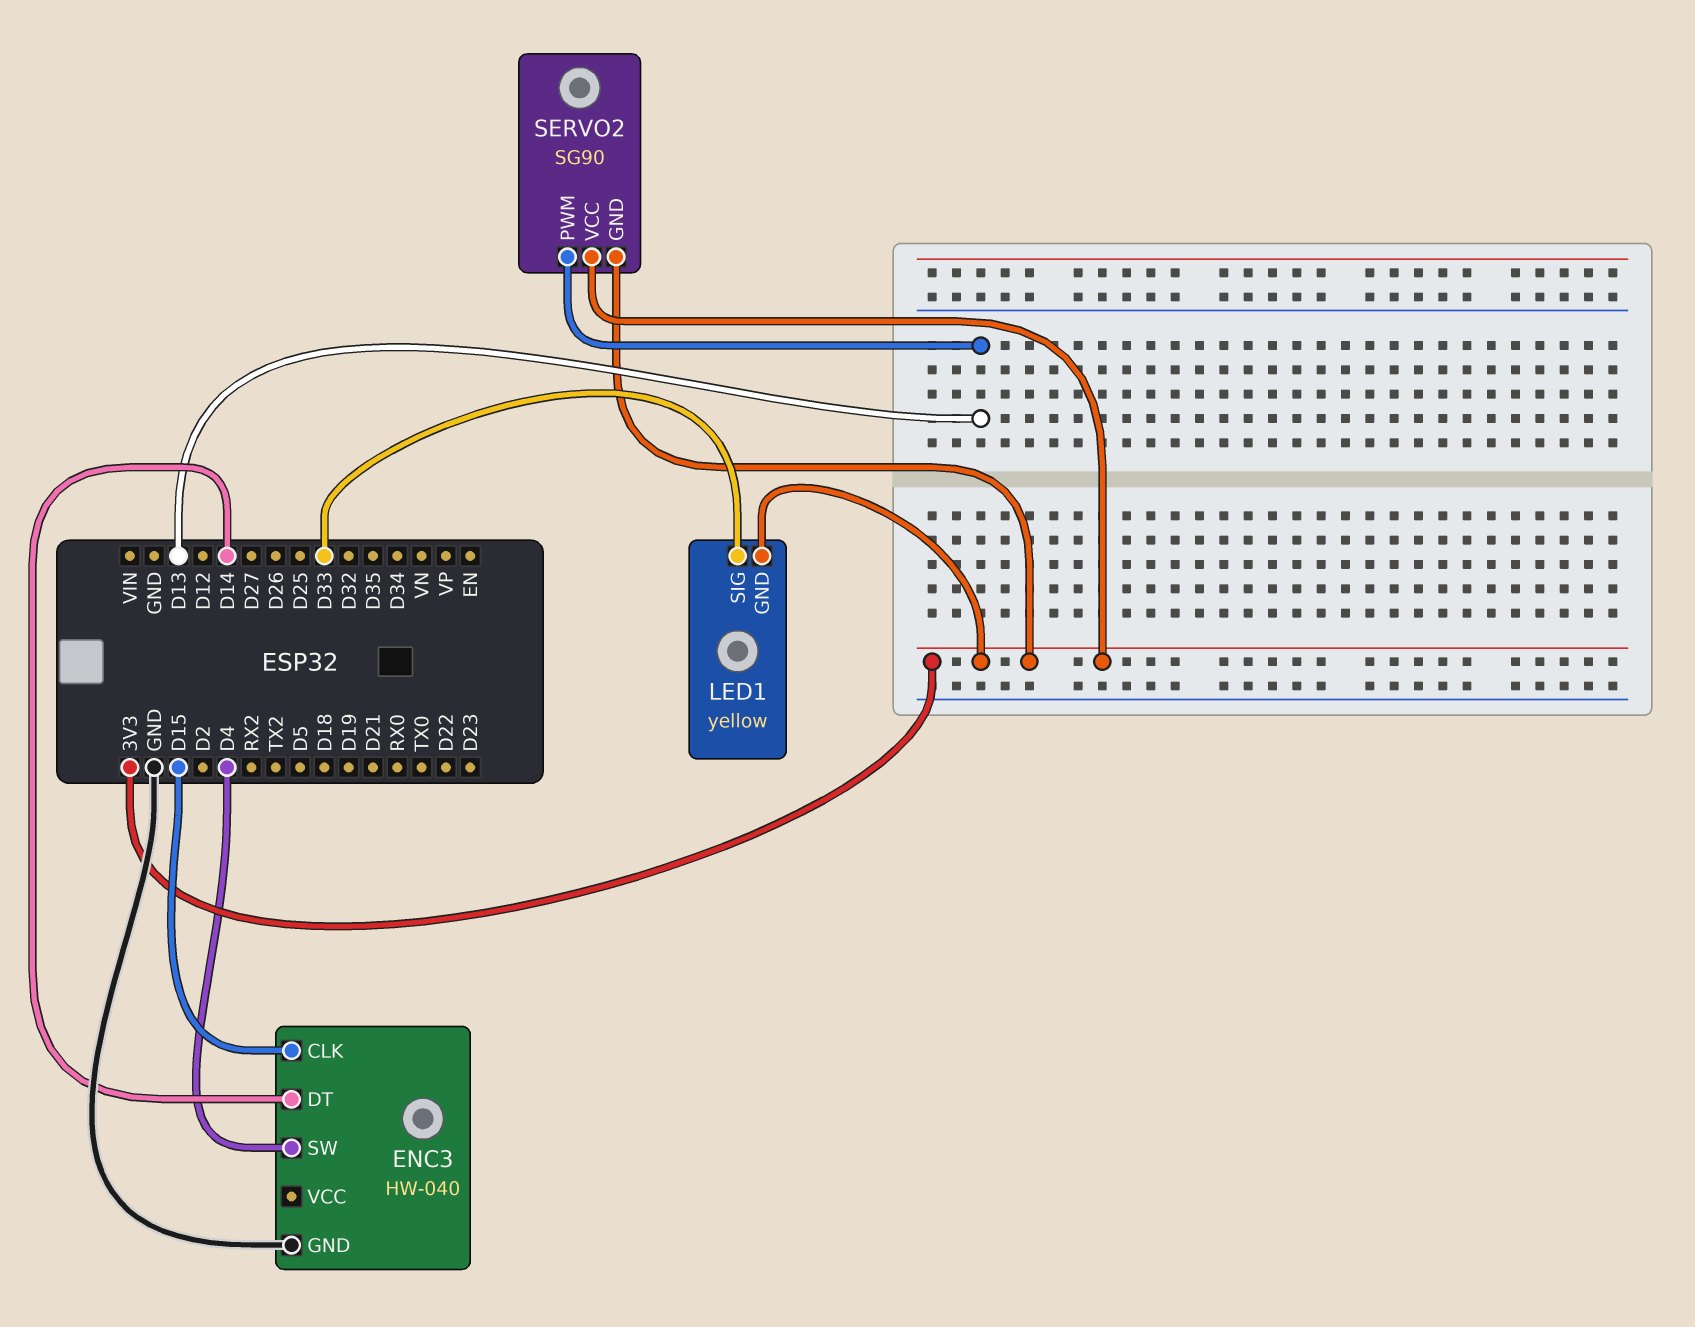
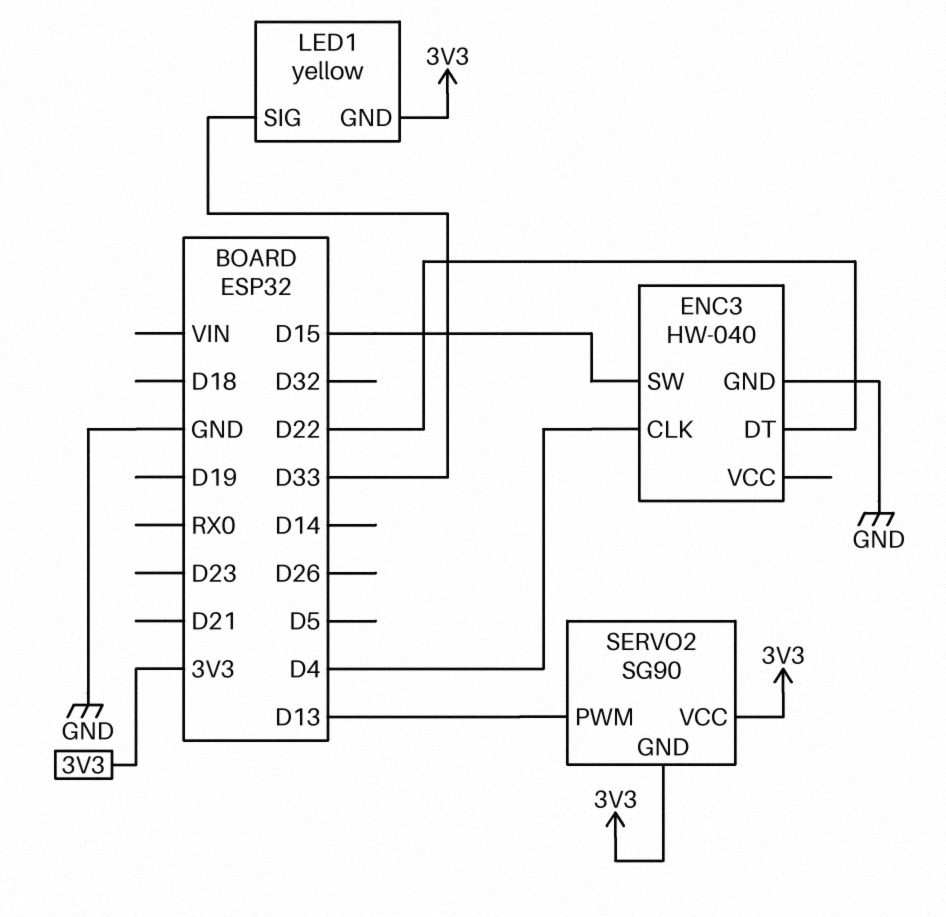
ENC3 pin CLK: D15 -> D4
ENC3 pin DT: D14 -> D22
ENC3 pin SW: D4 -> D15

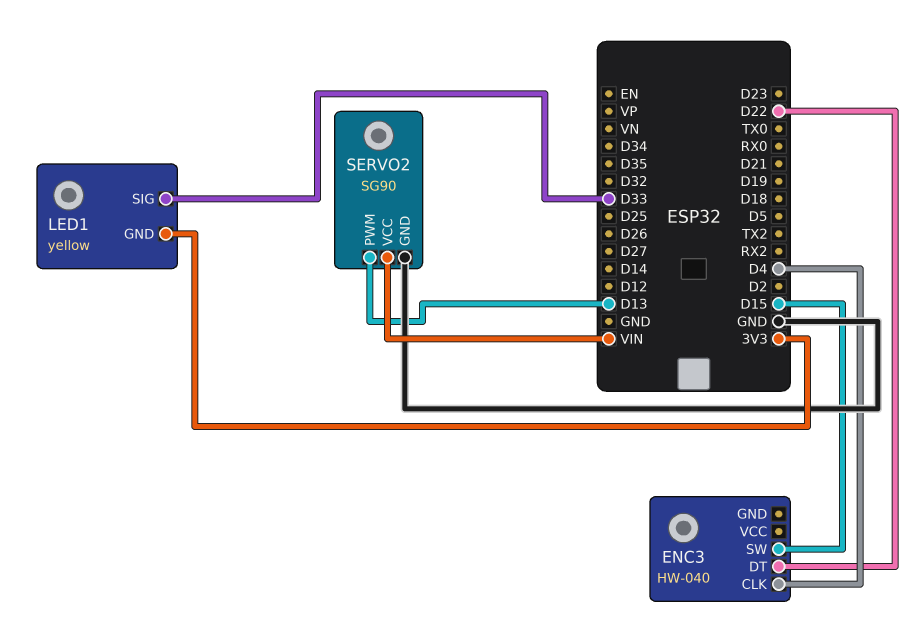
ENC3 pin GND: GND -> none
SERVO2 pin GND: 3V3 -> GND
SERVO2 pin VCC: 3V3 -> VIN

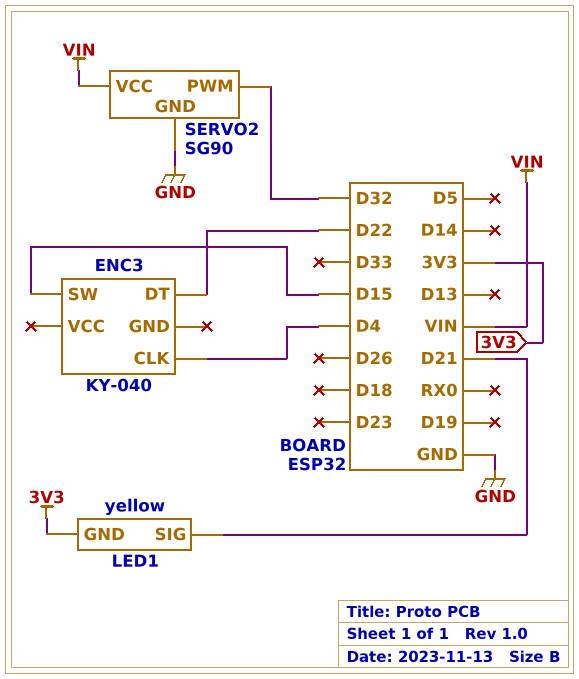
ENC3: HW-040 -> KY-040
LED1 pin SIG: D33 -> D21
SERVO2 pin PWM: D13 -> D32

